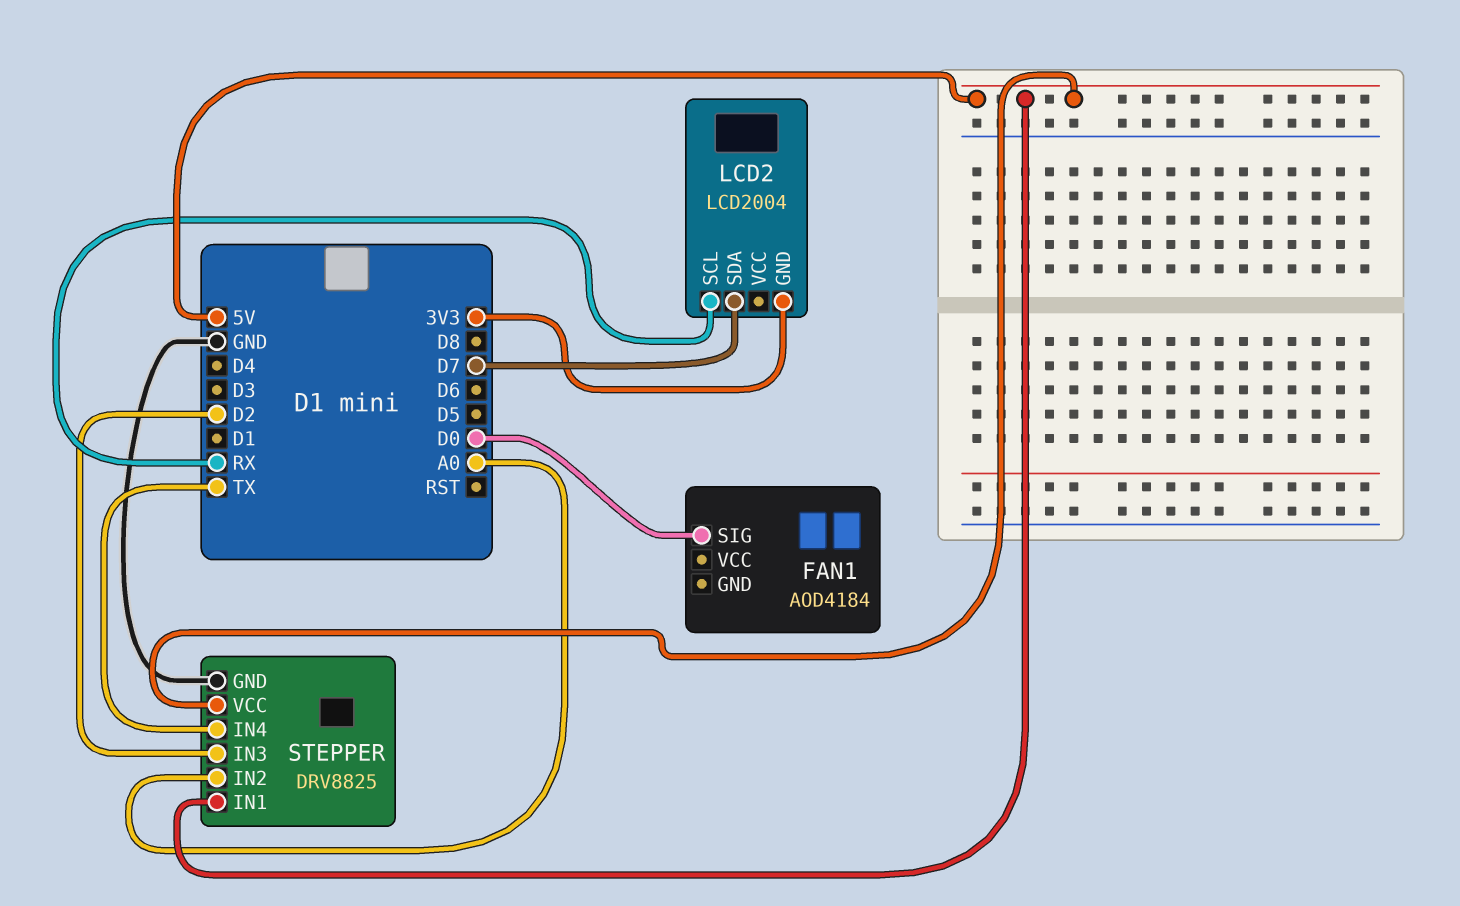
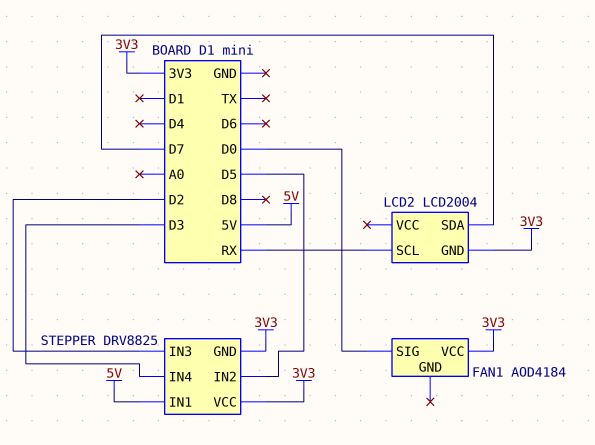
FAN1 pin VCC: none -> 3V3
STEPPER pin GND: GND -> 3V3
STEPPER pin IN2: A0 -> D5
STEPPER pin IN4: TX -> D3
STEPPER pin VCC: 5V -> 3V3

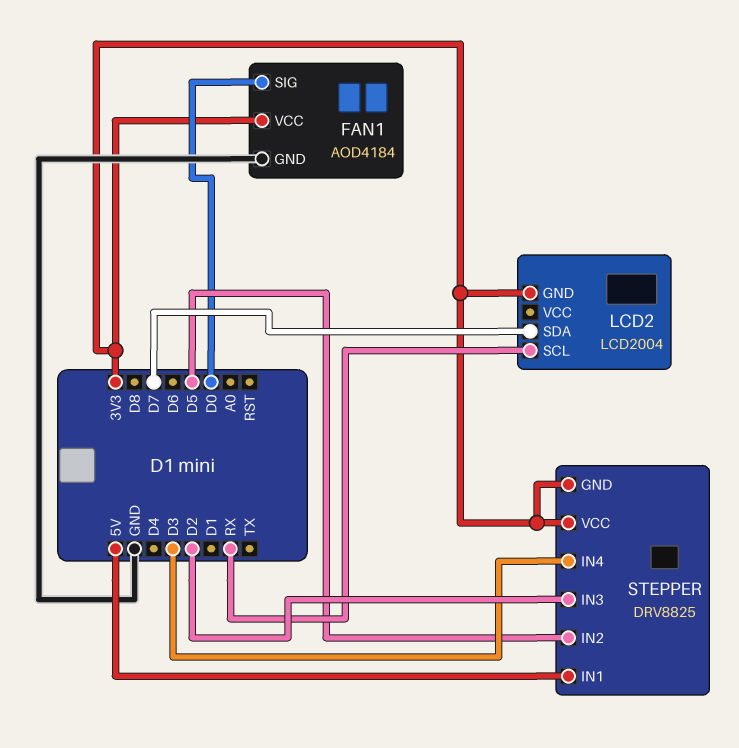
FAN1 pin GND: none -> GND

